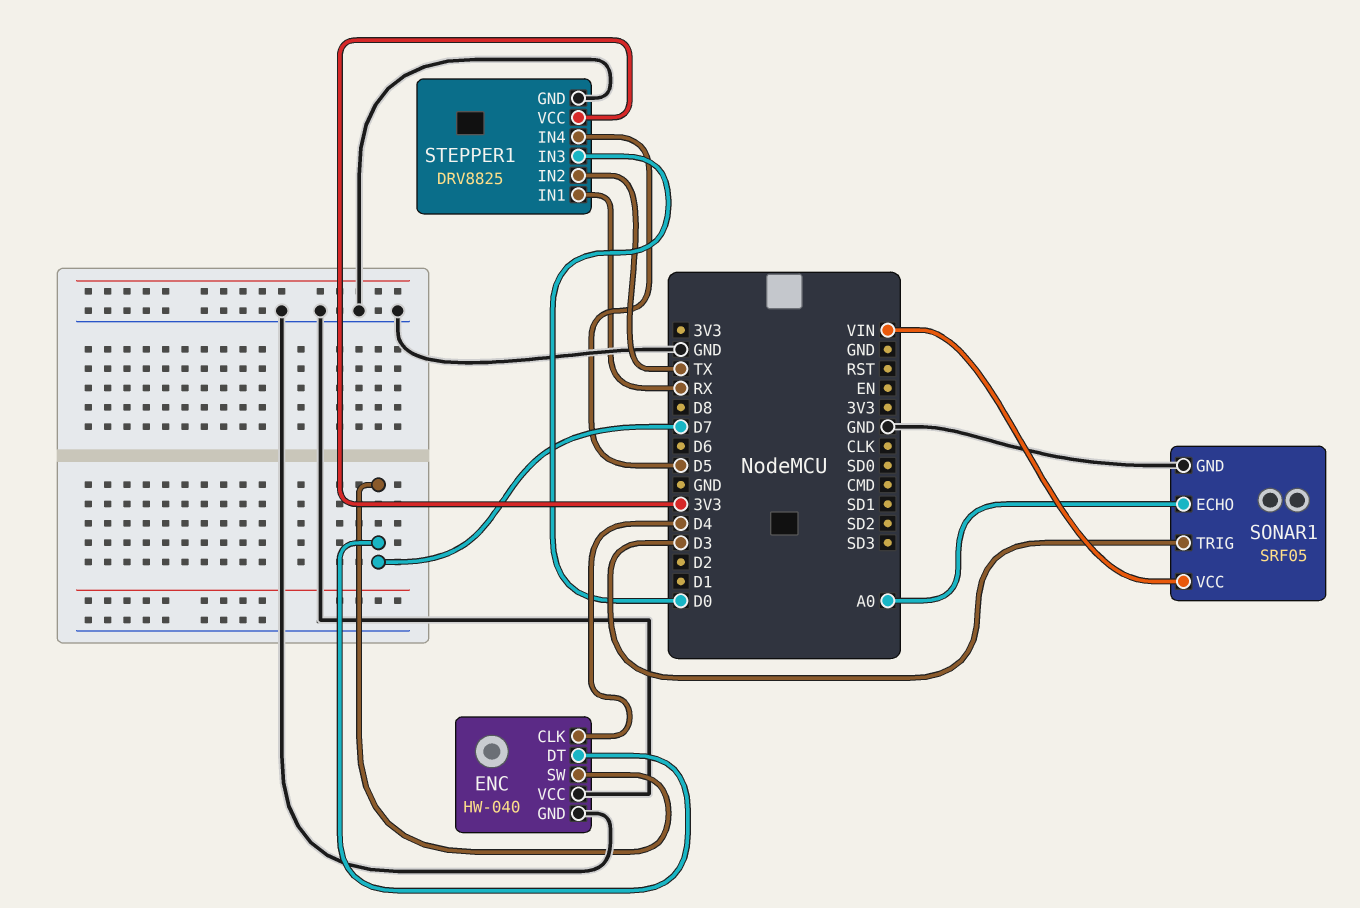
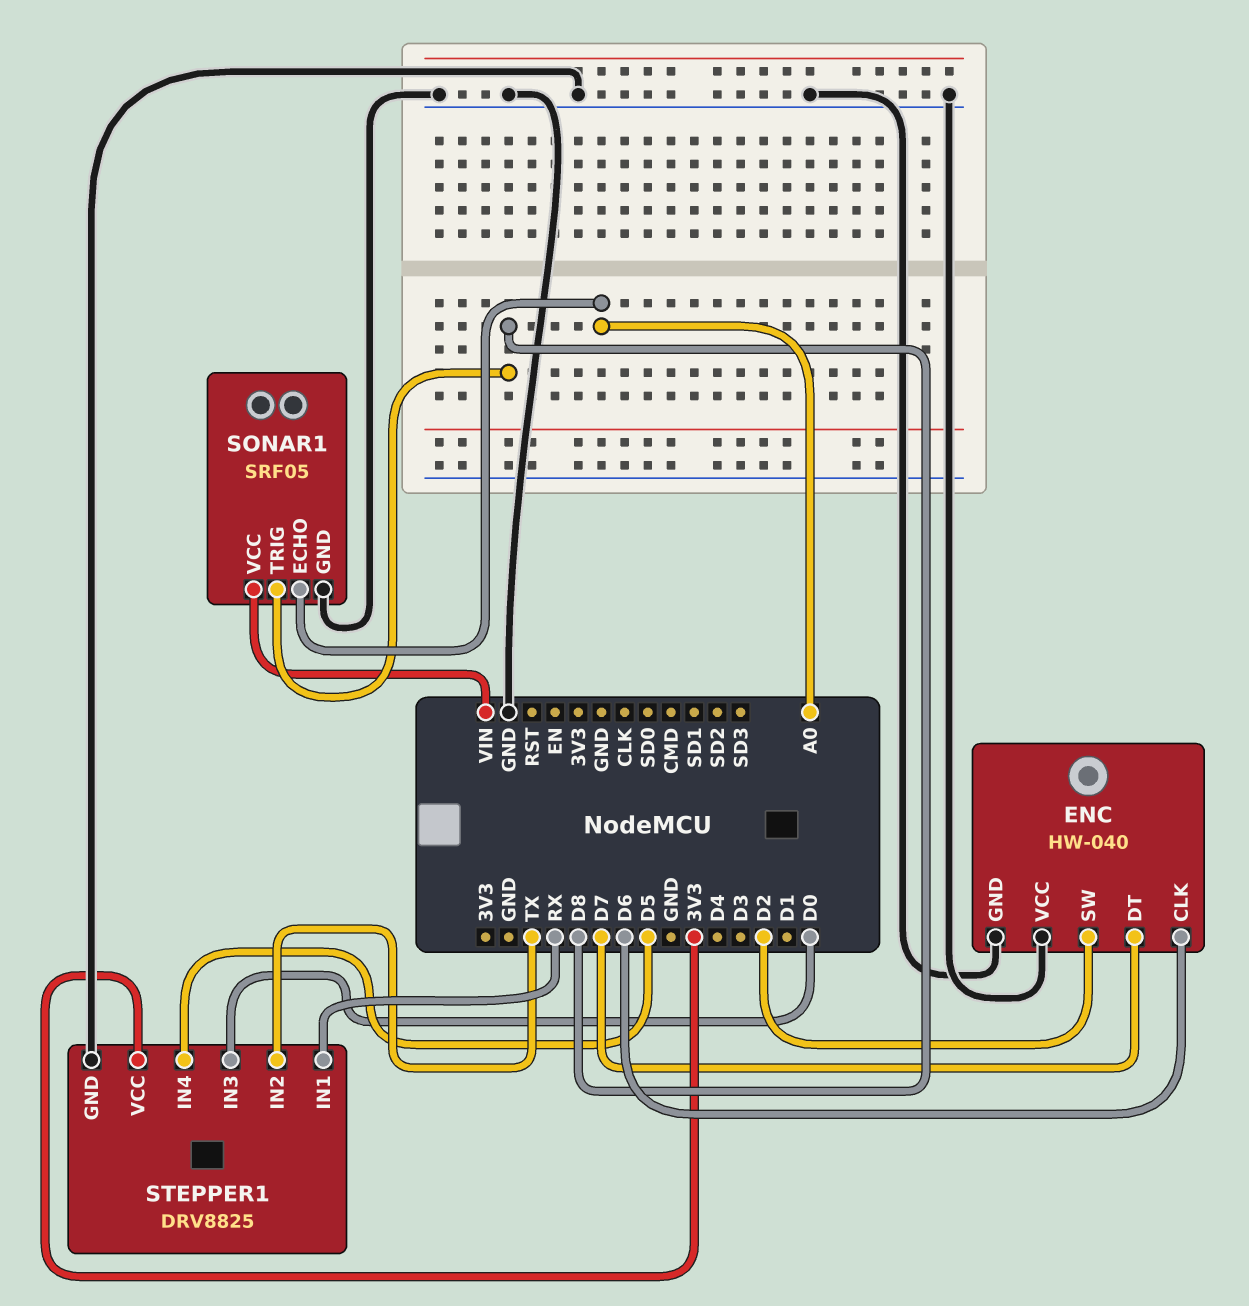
ENC pin CLK: D4 -> D6
ENC pin SW: D7 -> D2
SONAR1 pin TRIG: D3 -> D8

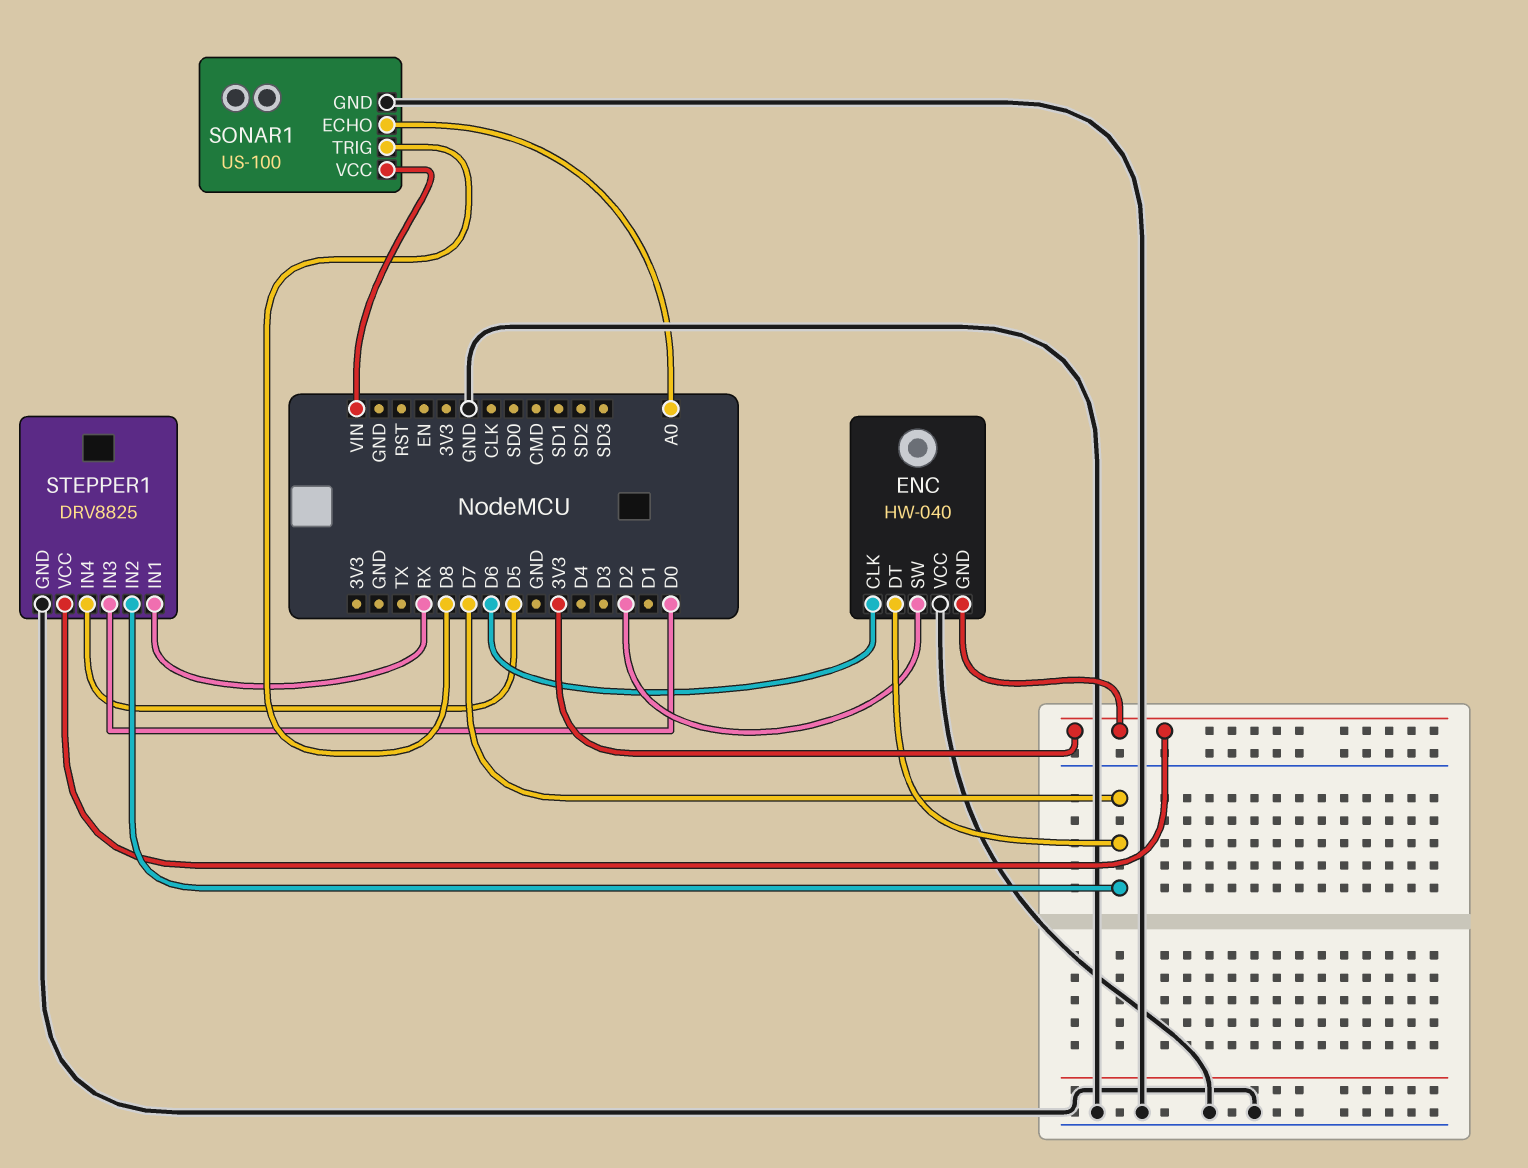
ENC pin GND: GND -> 3V3
SONAR1: SRF05 -> US-100
STEPPER1 pin IN2: TX -> D7

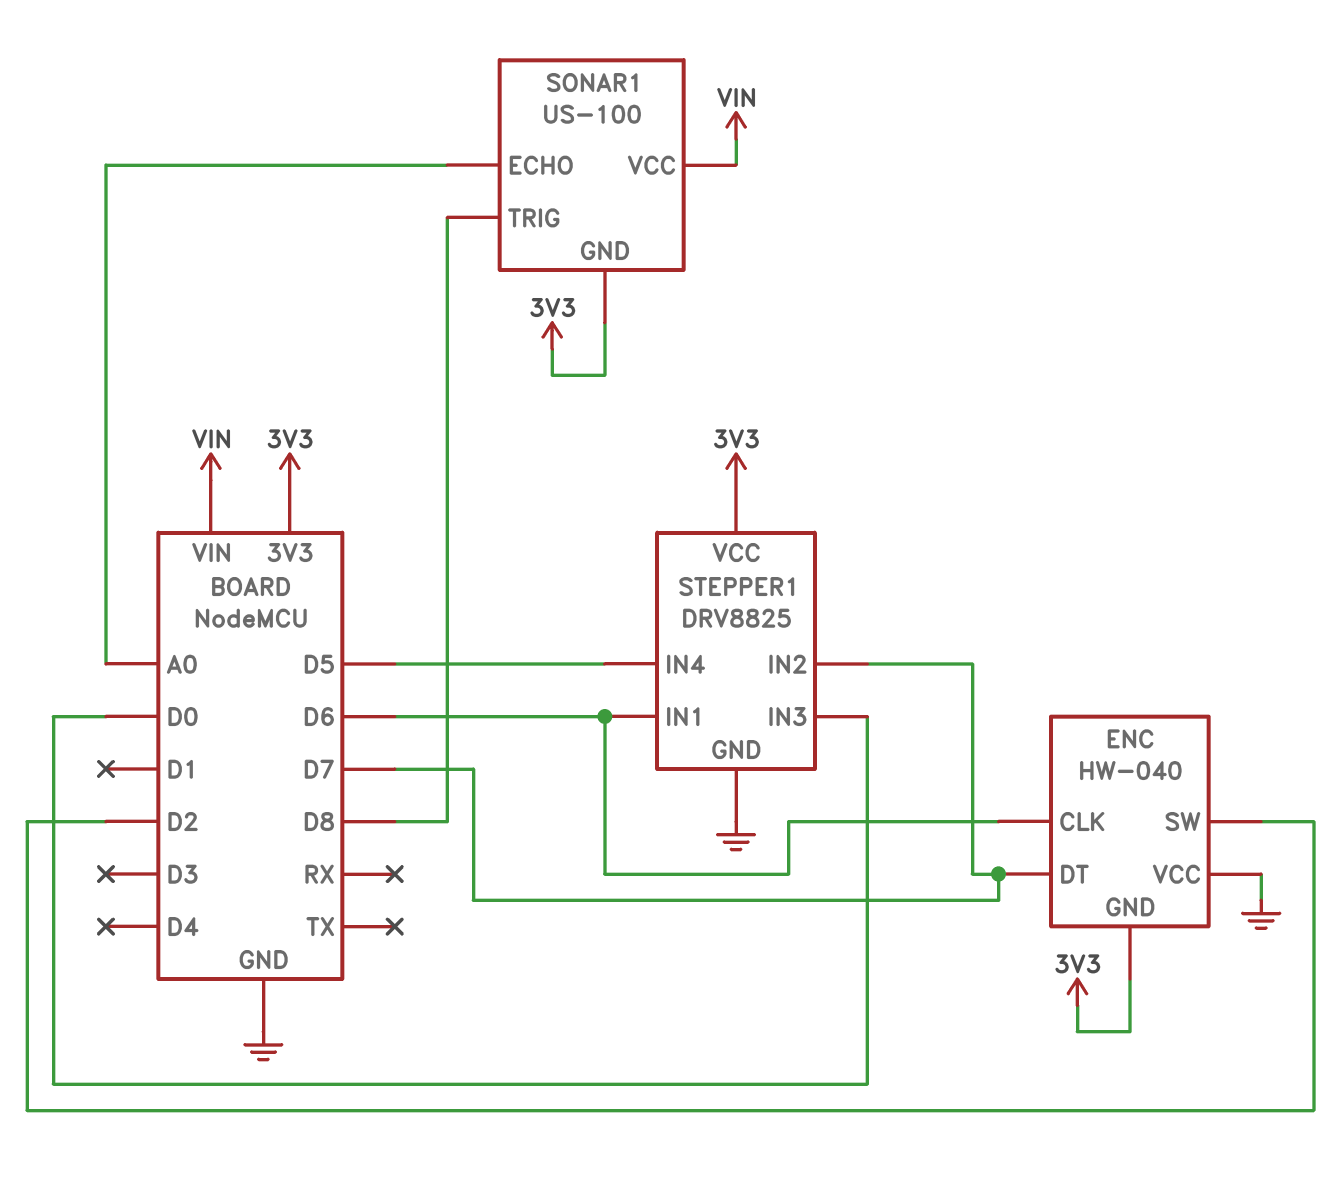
SONAR1 pin GND: GND -> 3V3
STEPPER1 pin IN1: RX -> D6

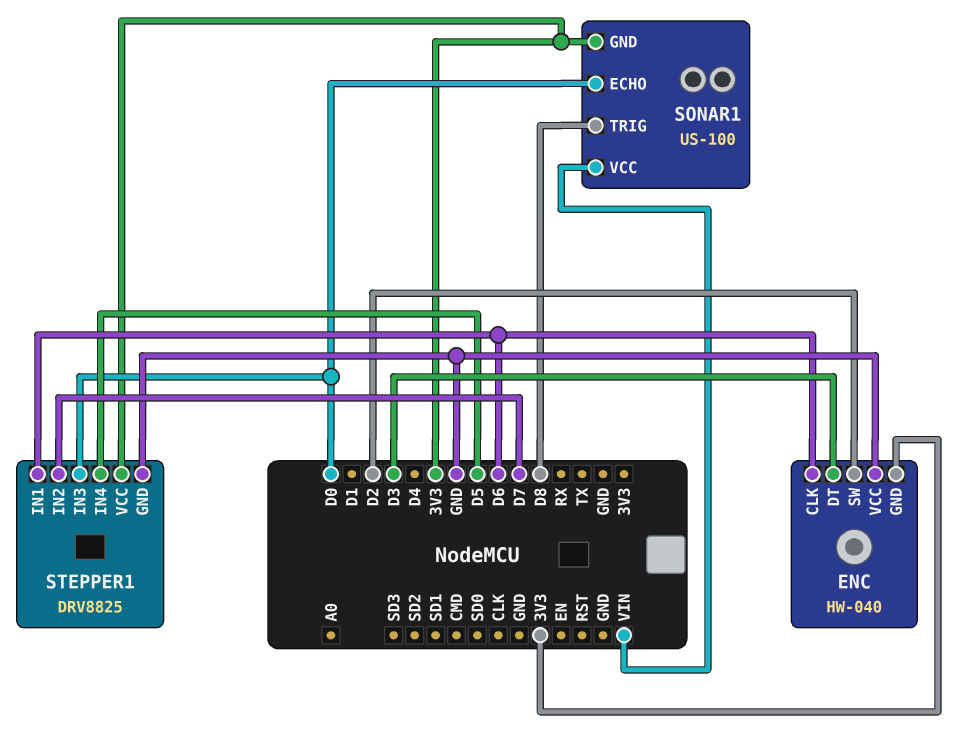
ENC pin DT: D7 -> D3
SONAR1 pin ECHO: A0 -> D0

